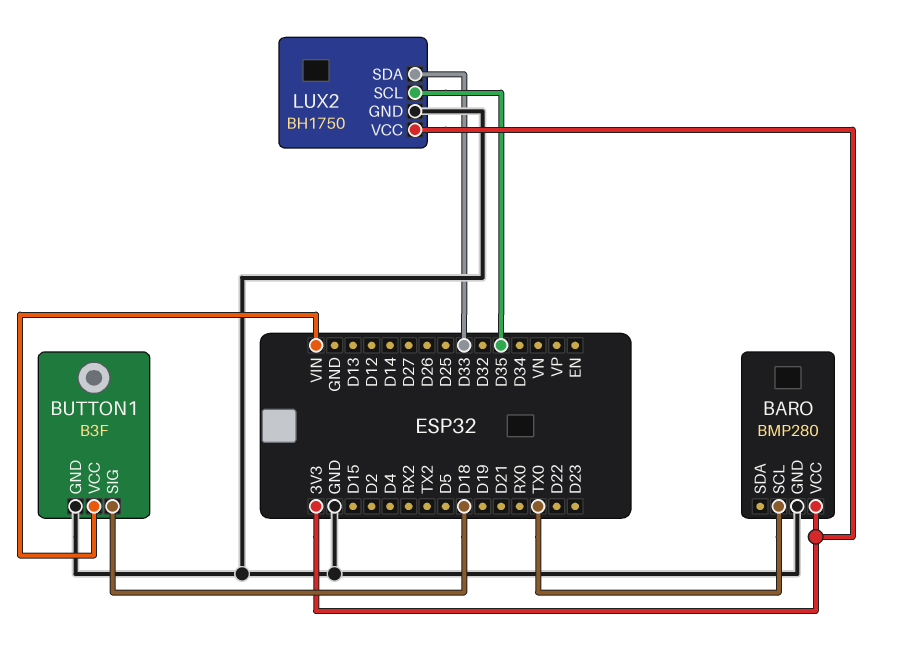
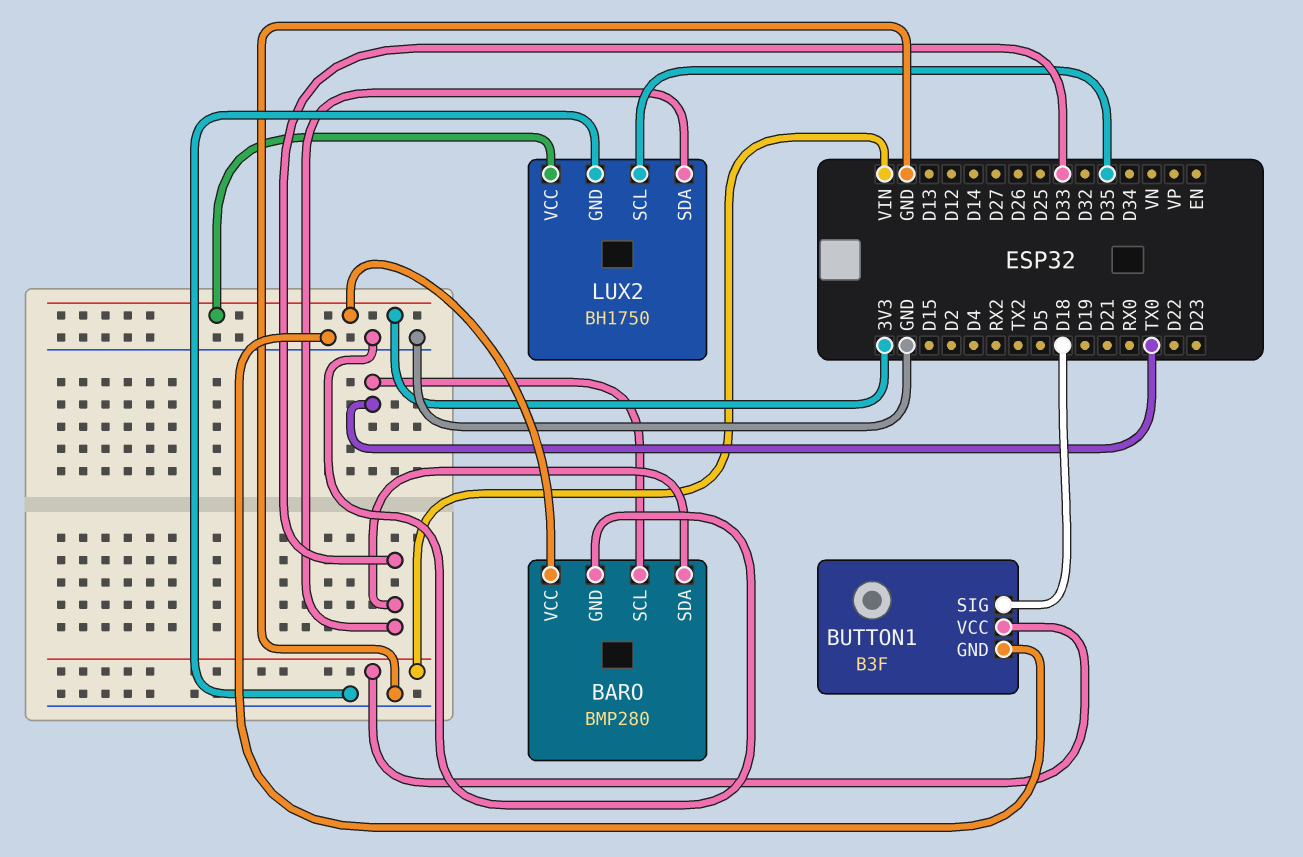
BARO pin SDA: none -> D33

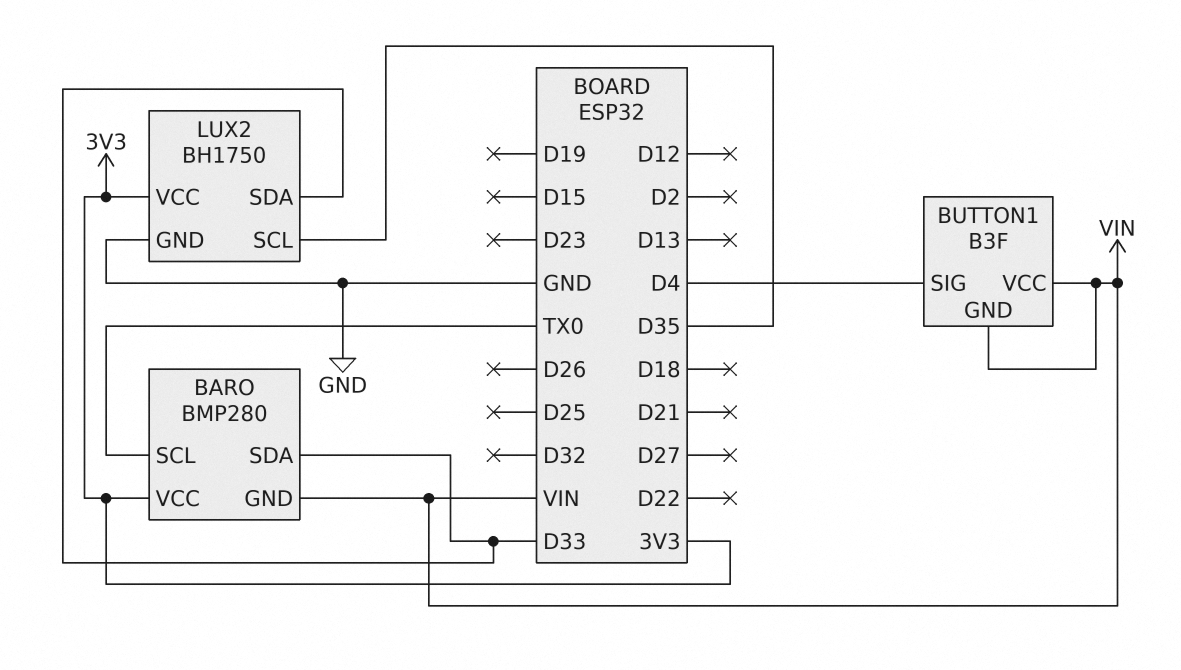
BARO pin GND: GND -> VIN
BUTTON1 pin GND: GND -> VIN
BUTTON1 pin SIG: D18 -> D4

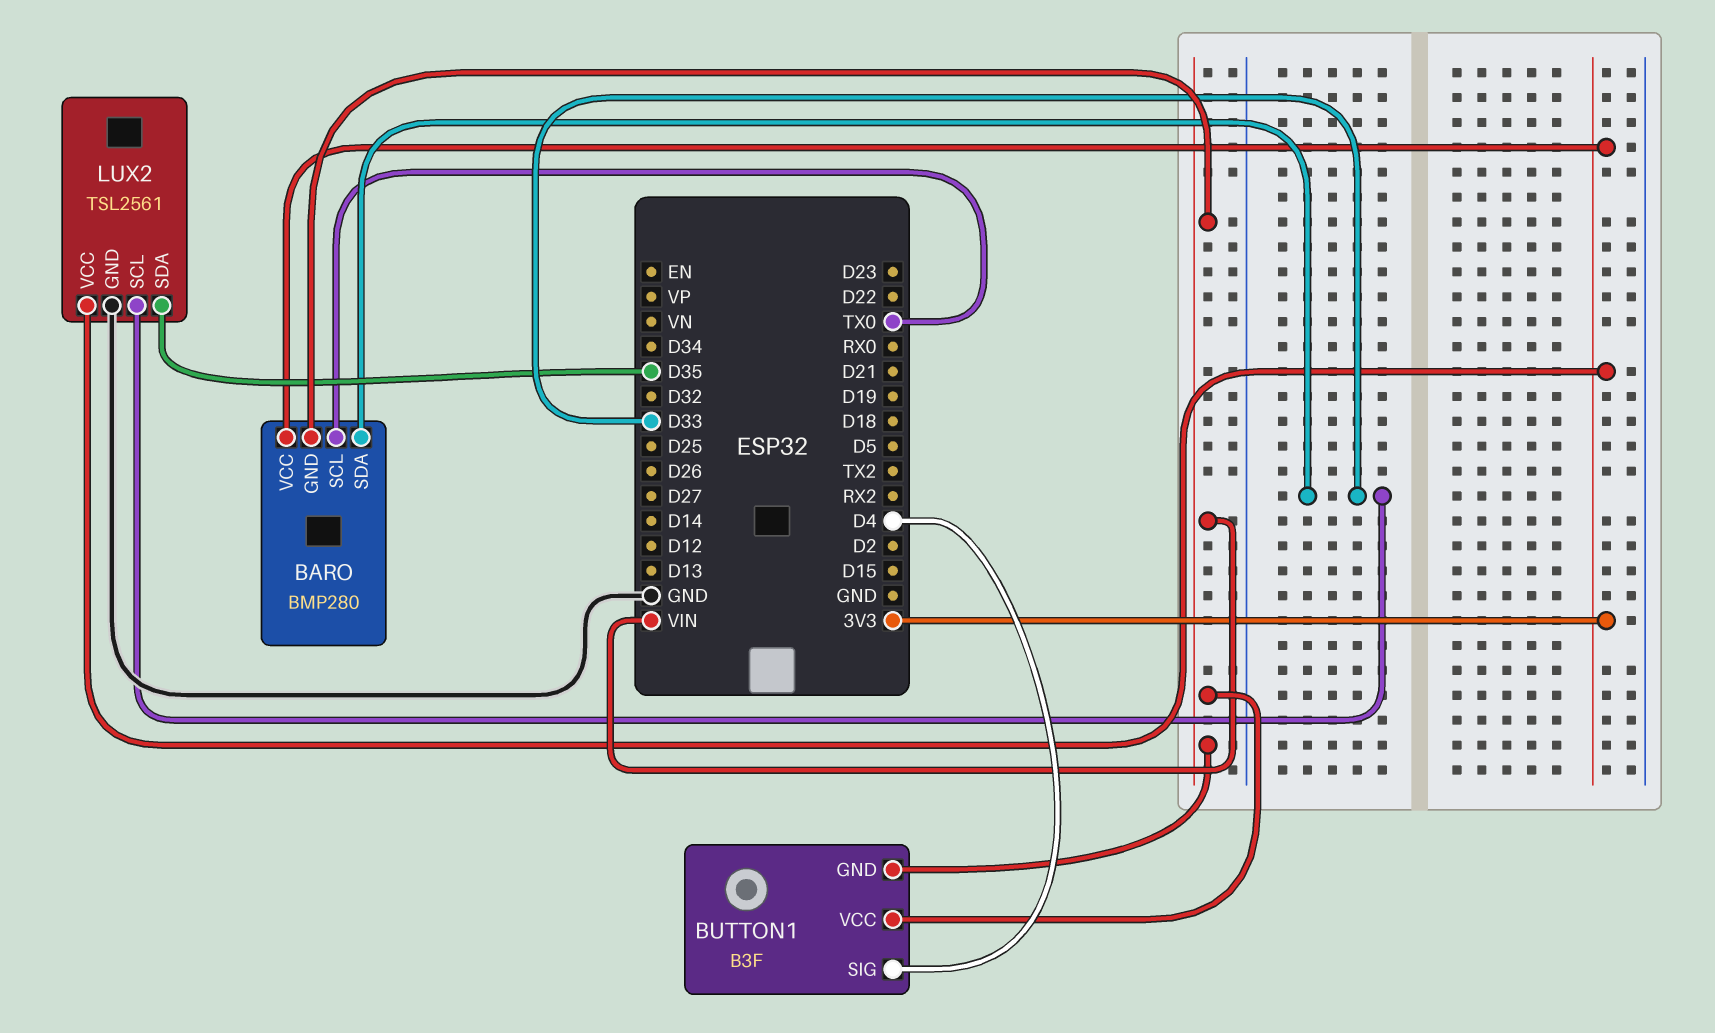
LUX2: BH1750 -> TSL2561
LUX2 pin SCL: D35 -> D33
LUX2 pin SDA: D33 -> D35

